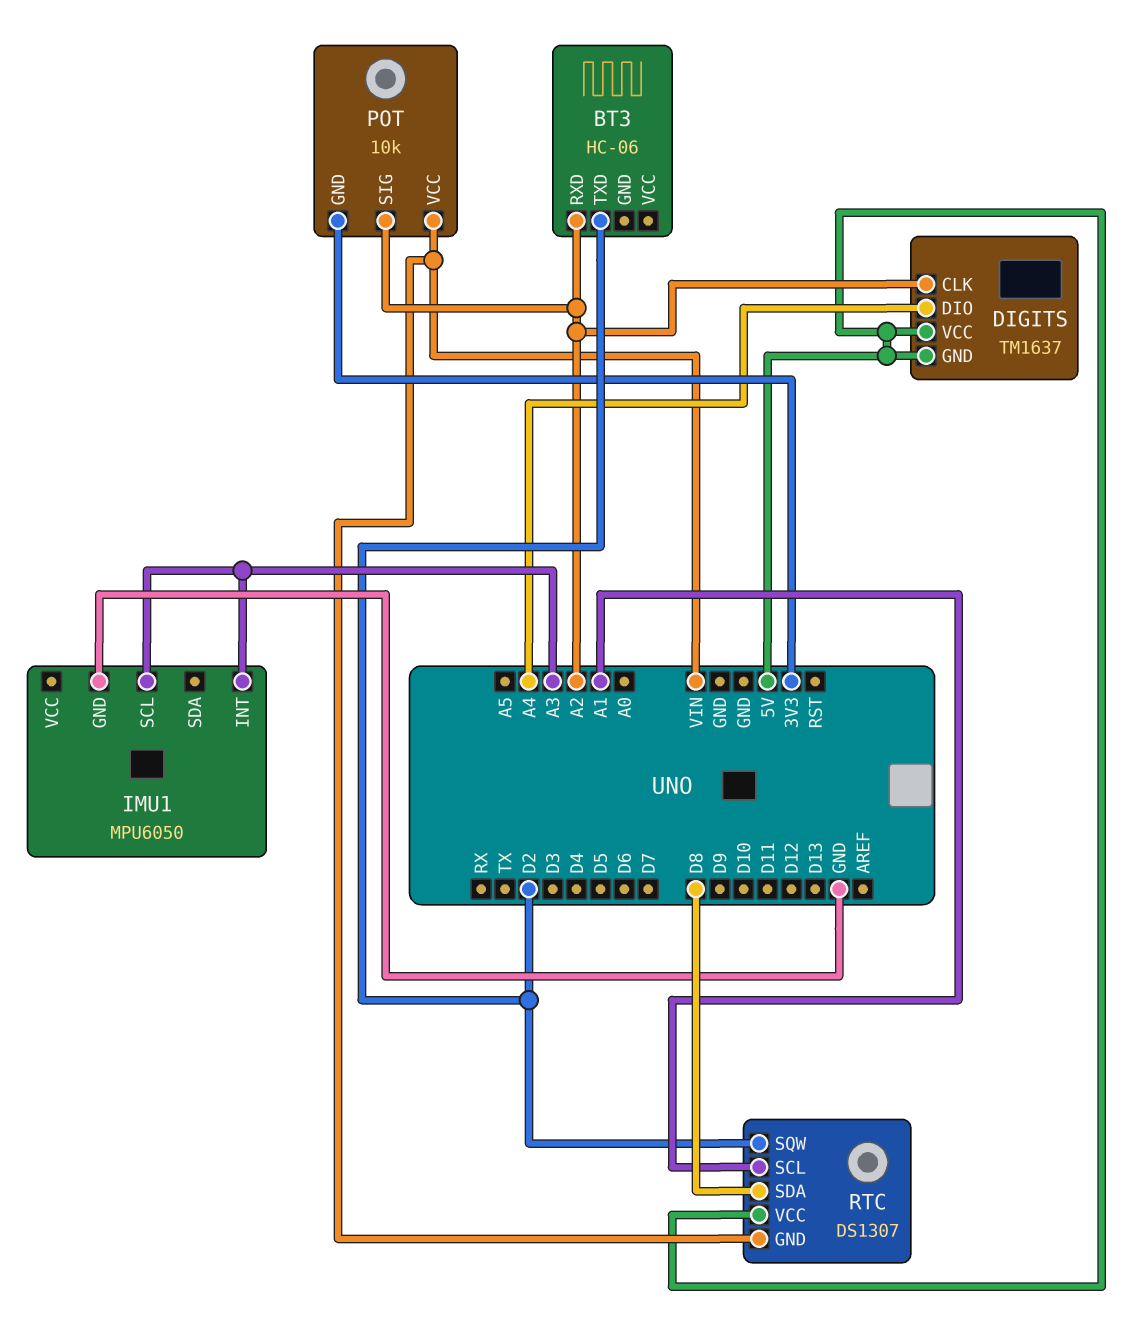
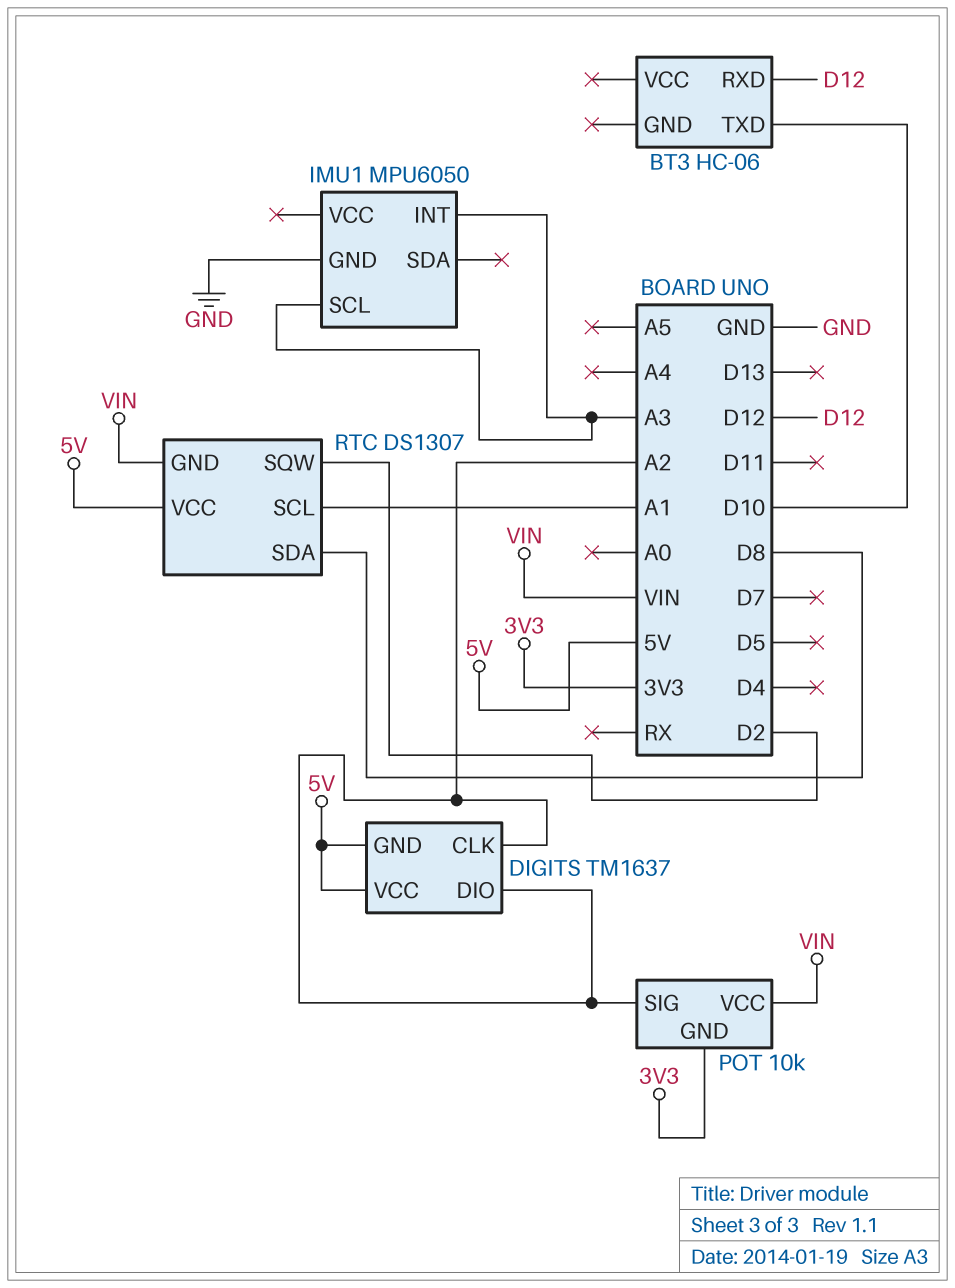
BT3 pin RXD: A2 -> D12
BT3 pin TXD: D2 -> D10
DIGITS pin DIO: A4 -> A2

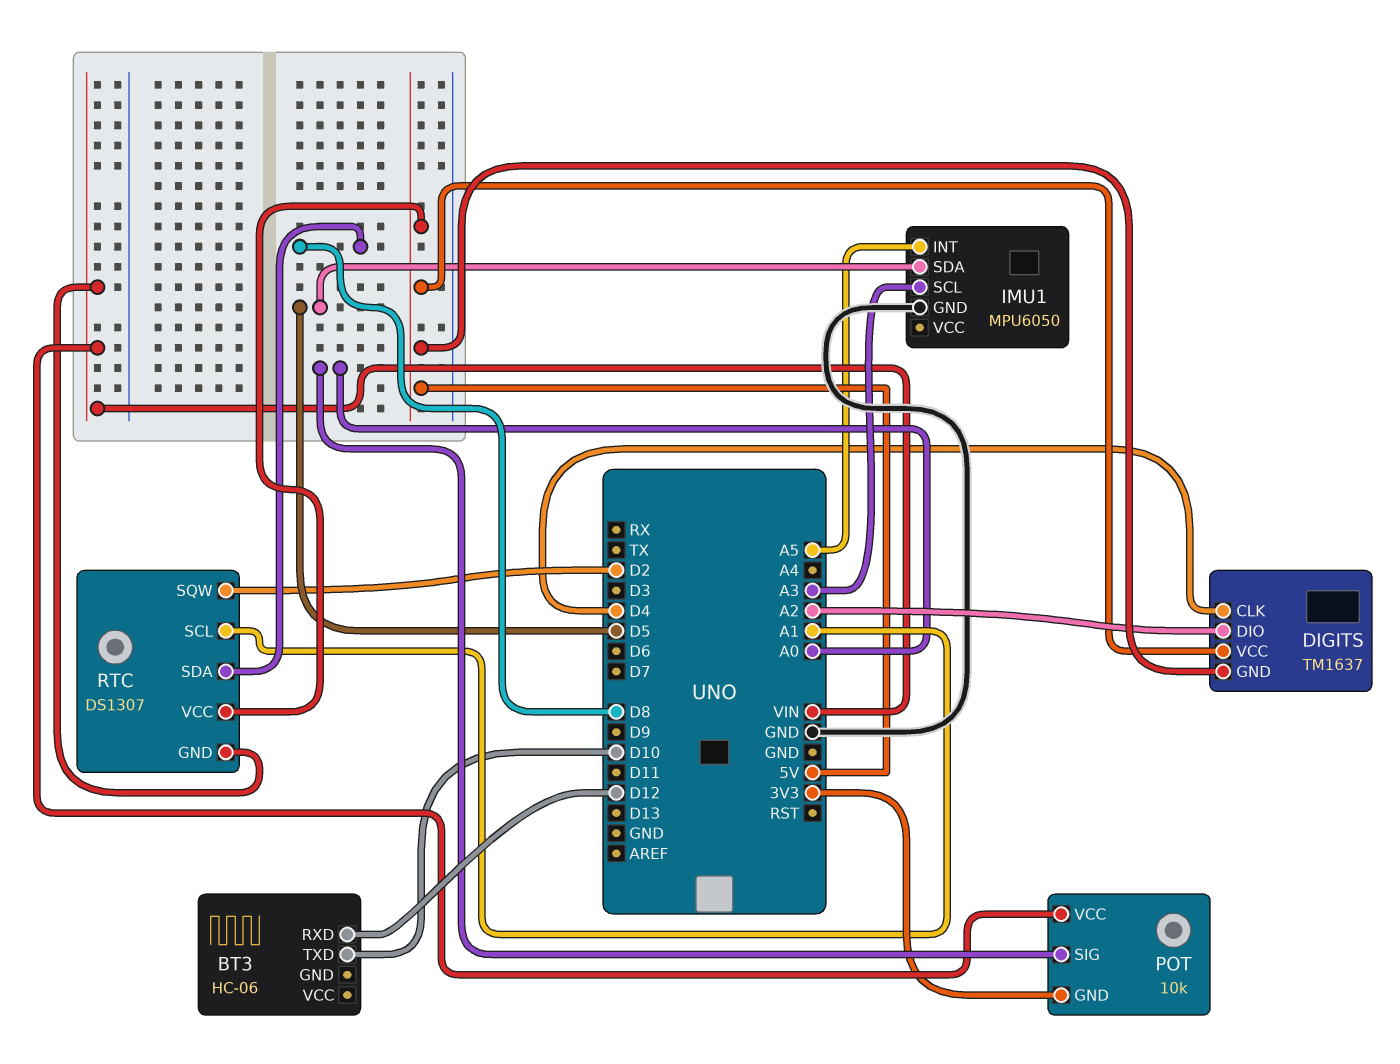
DIGITS pin CLK: A2 -> D4
IMU1 pin INT: A3 -> A5
IMU1 pin SDA: none -> D5
POT pin SIG: A2 -> A0

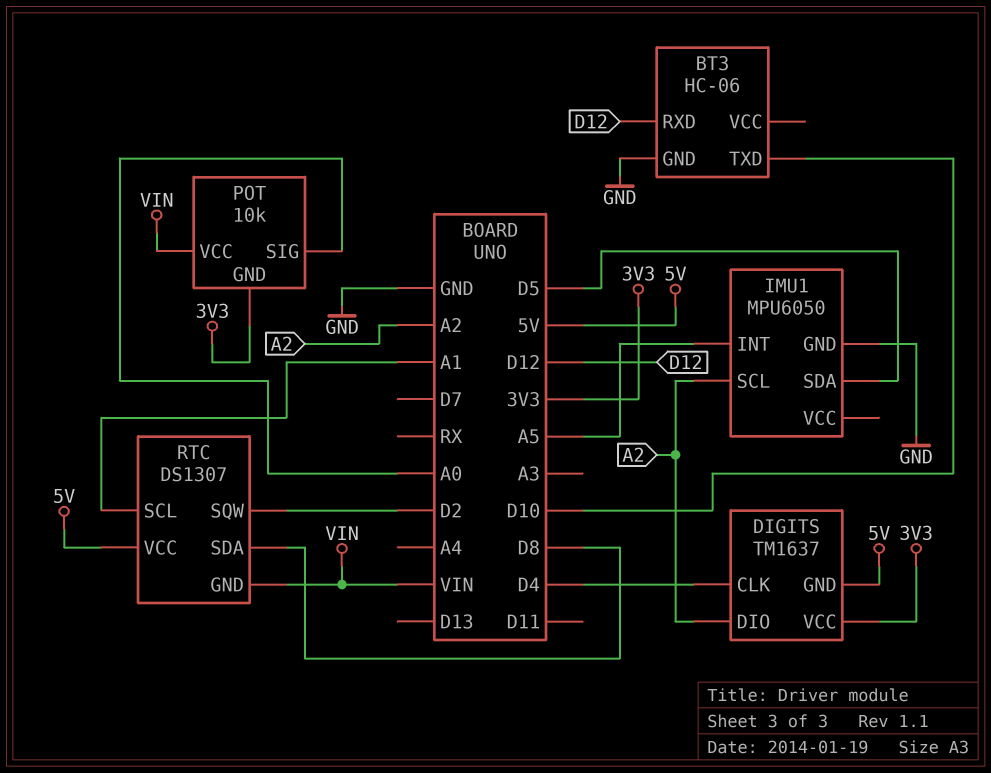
BT3 pin GND: none -> GND
DIGITS pin VCC: 5V -> 3V3
IMU1 pin SCL: A3 -> A2

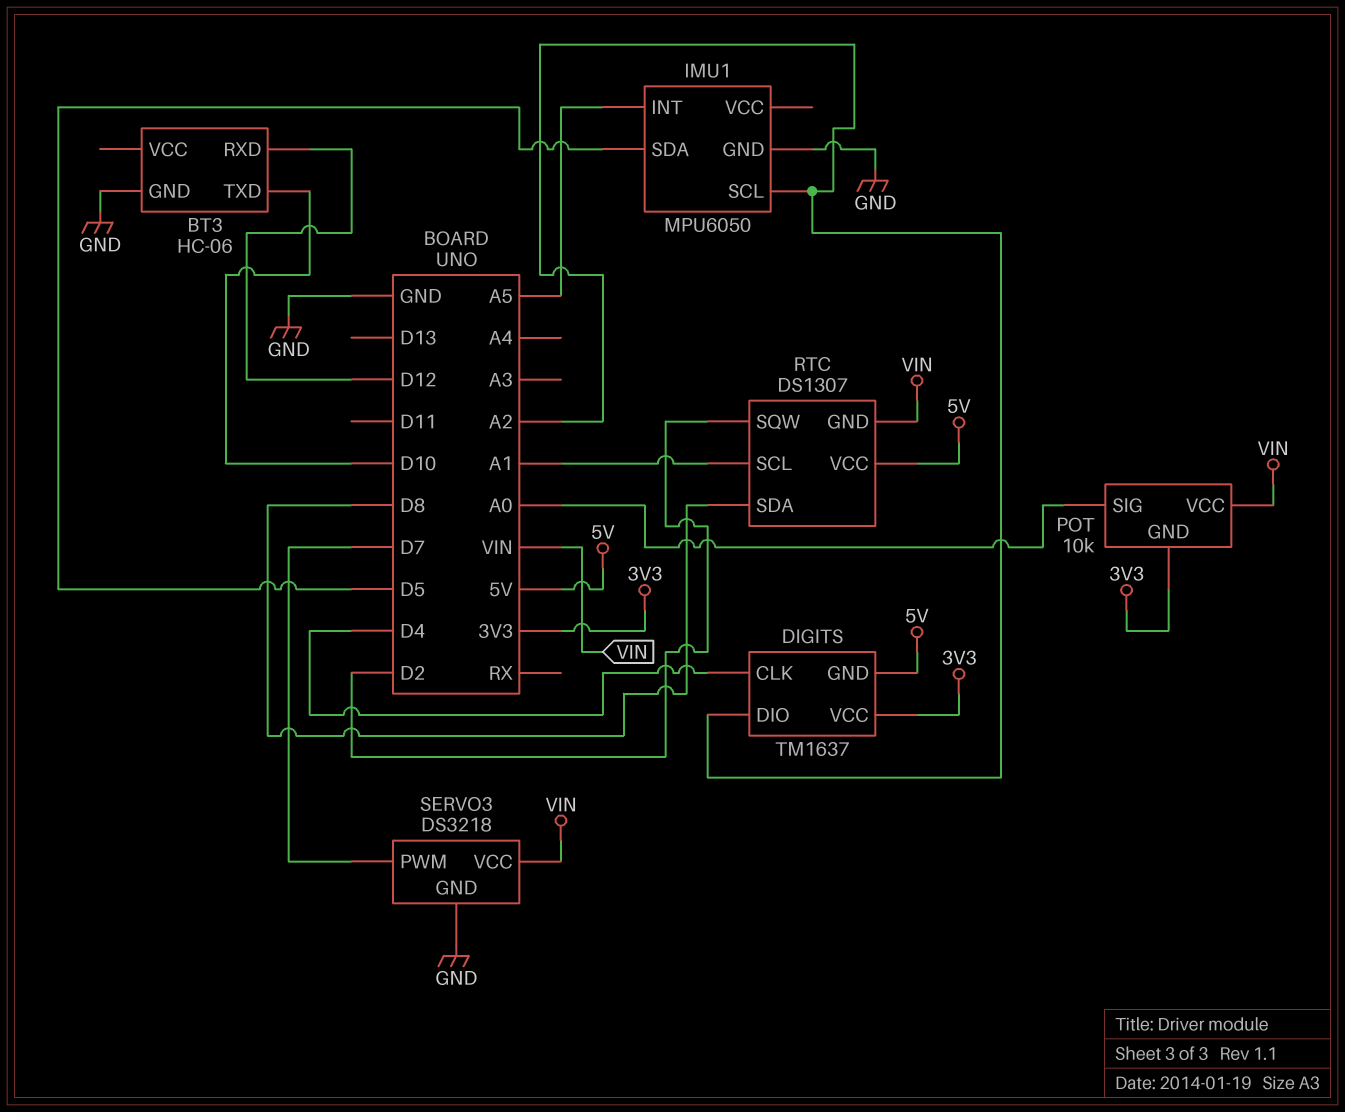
SERVO3: none -> DS3218
SERVO3 pin GND: none -> GND
SERVO3 pin PWM: none -> D7
SERVO3 pin VCC: none -> VIN

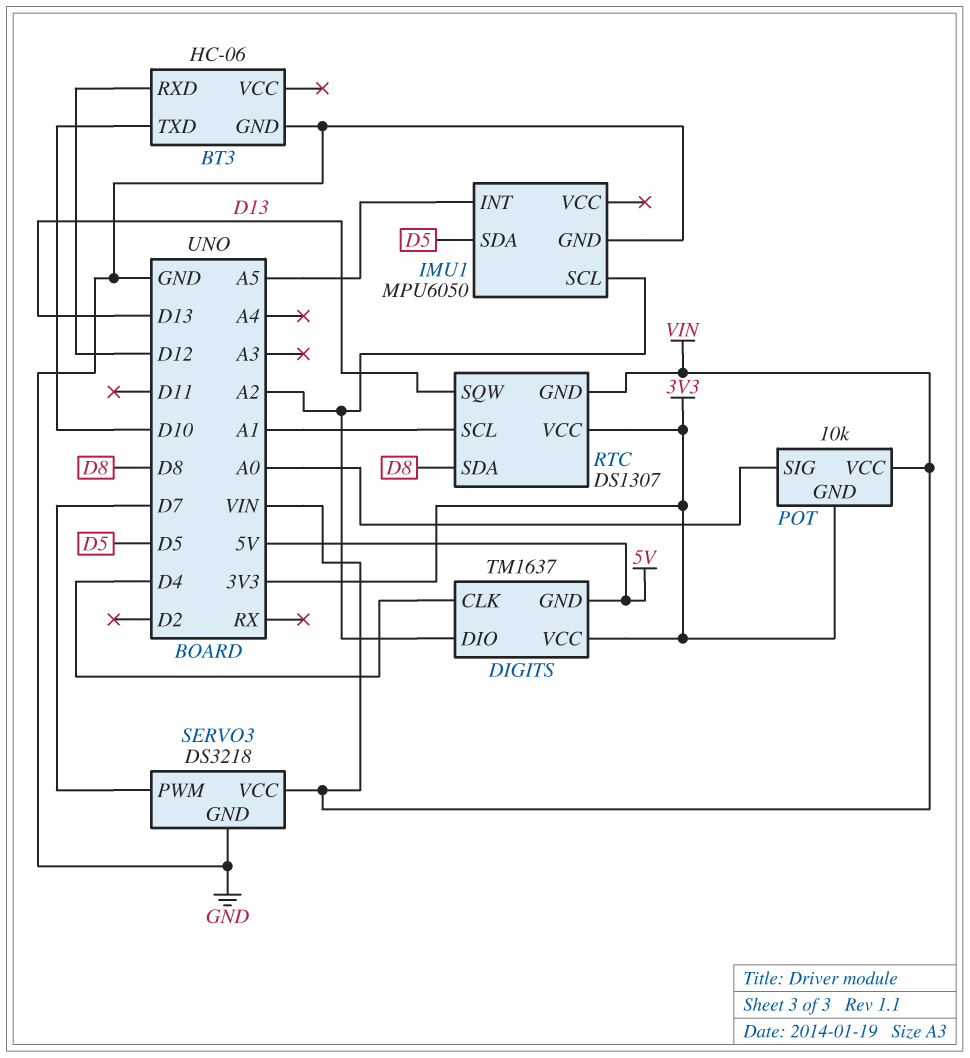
RTC pin SQW: D2 -> D13
RTC pin VCC: 5V -> 3V3

